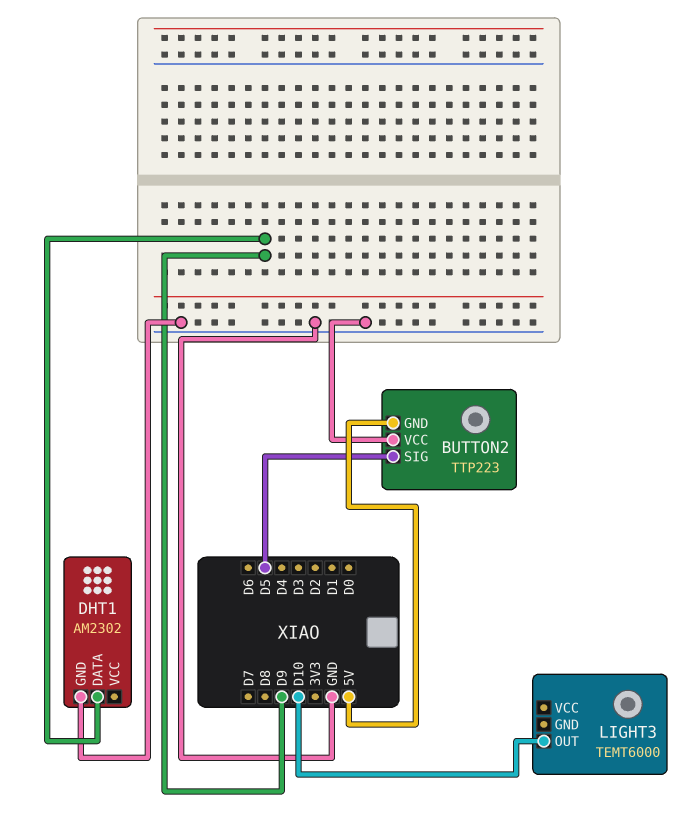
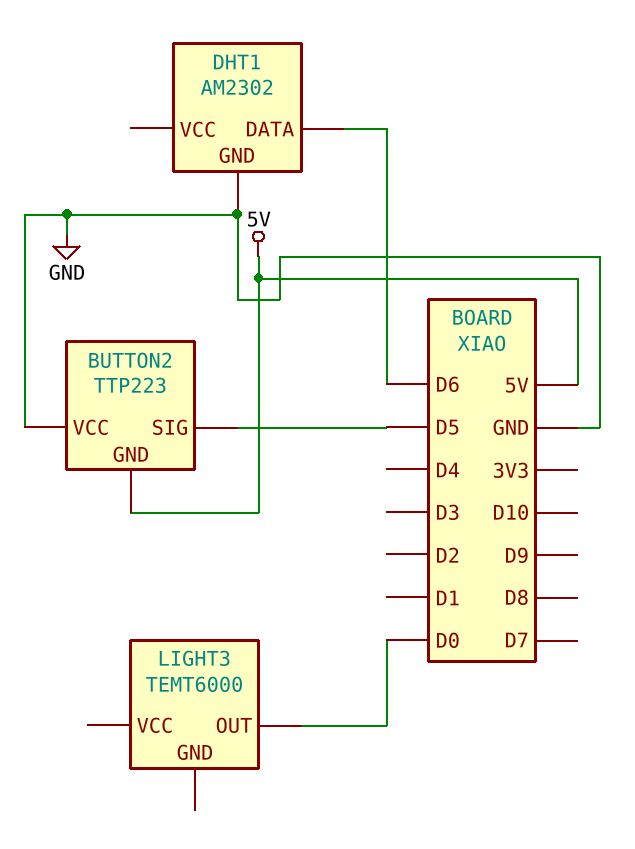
DHT1 pin DATA: D9 -> D6
LIGHT3 pin OUT: D10 -> D0

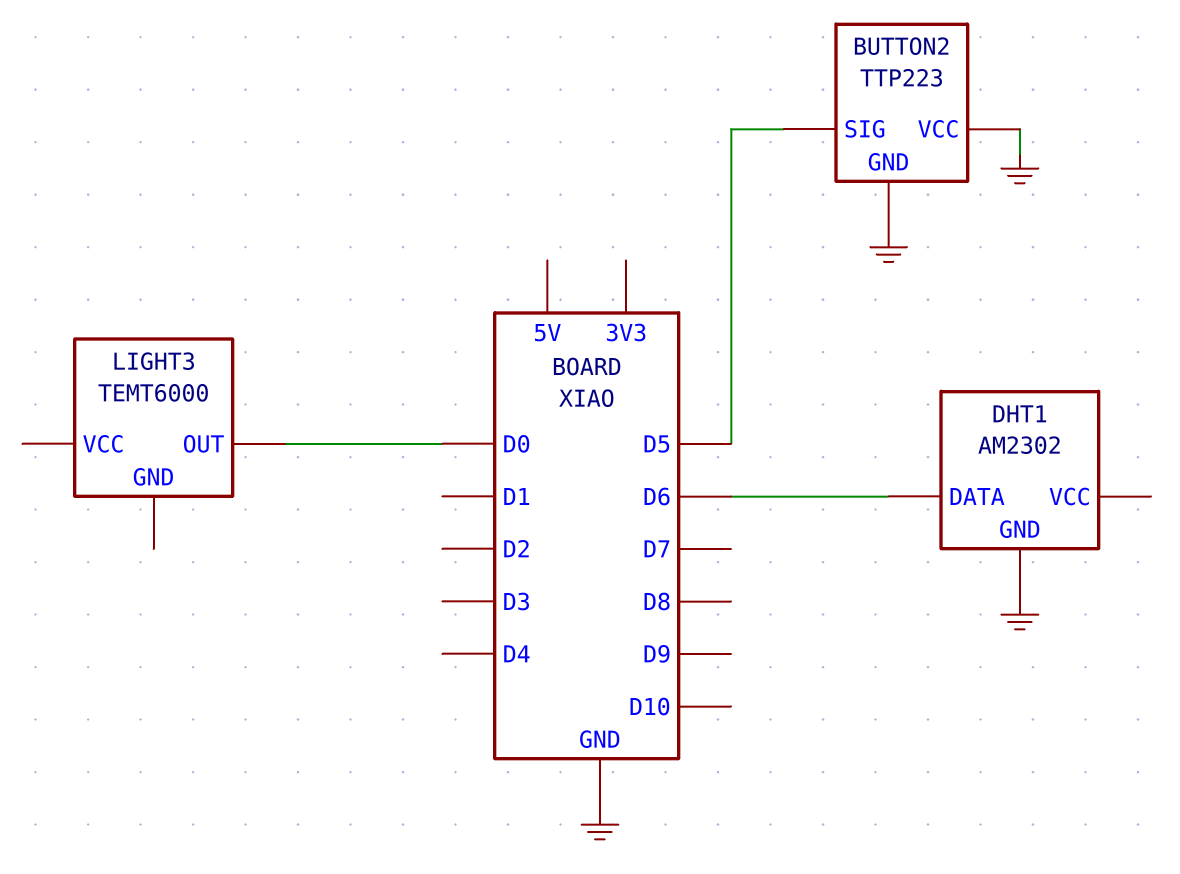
BUTTON2 pin GND: 5V -> GND

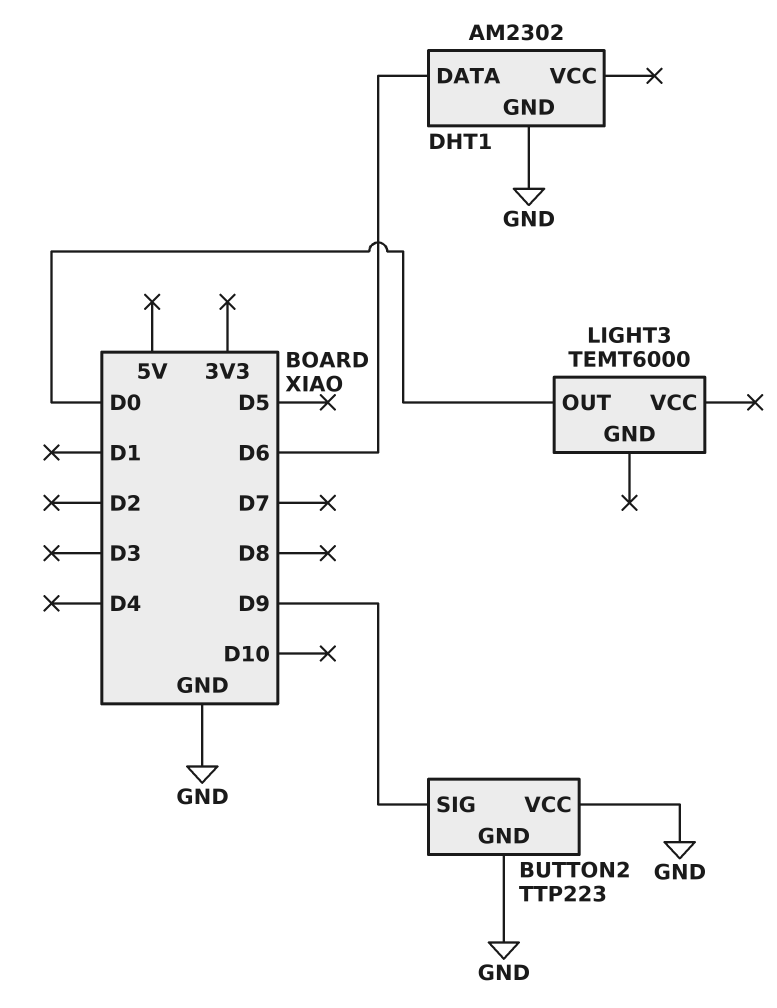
BUTTON2 pin SIG: D5 -> D9

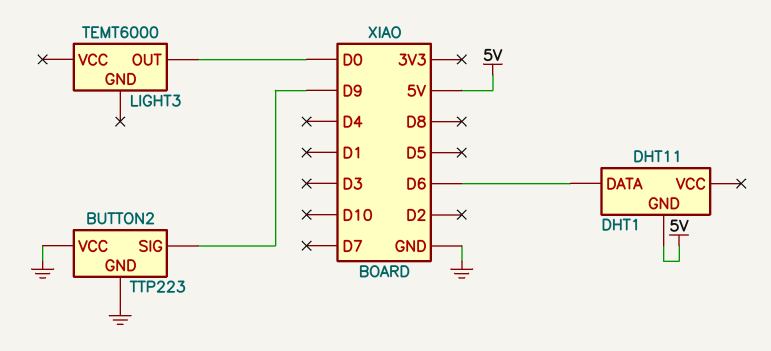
DHT1: AM2302 -> DHT11
DHT1 pin GND: GND -> 5V

